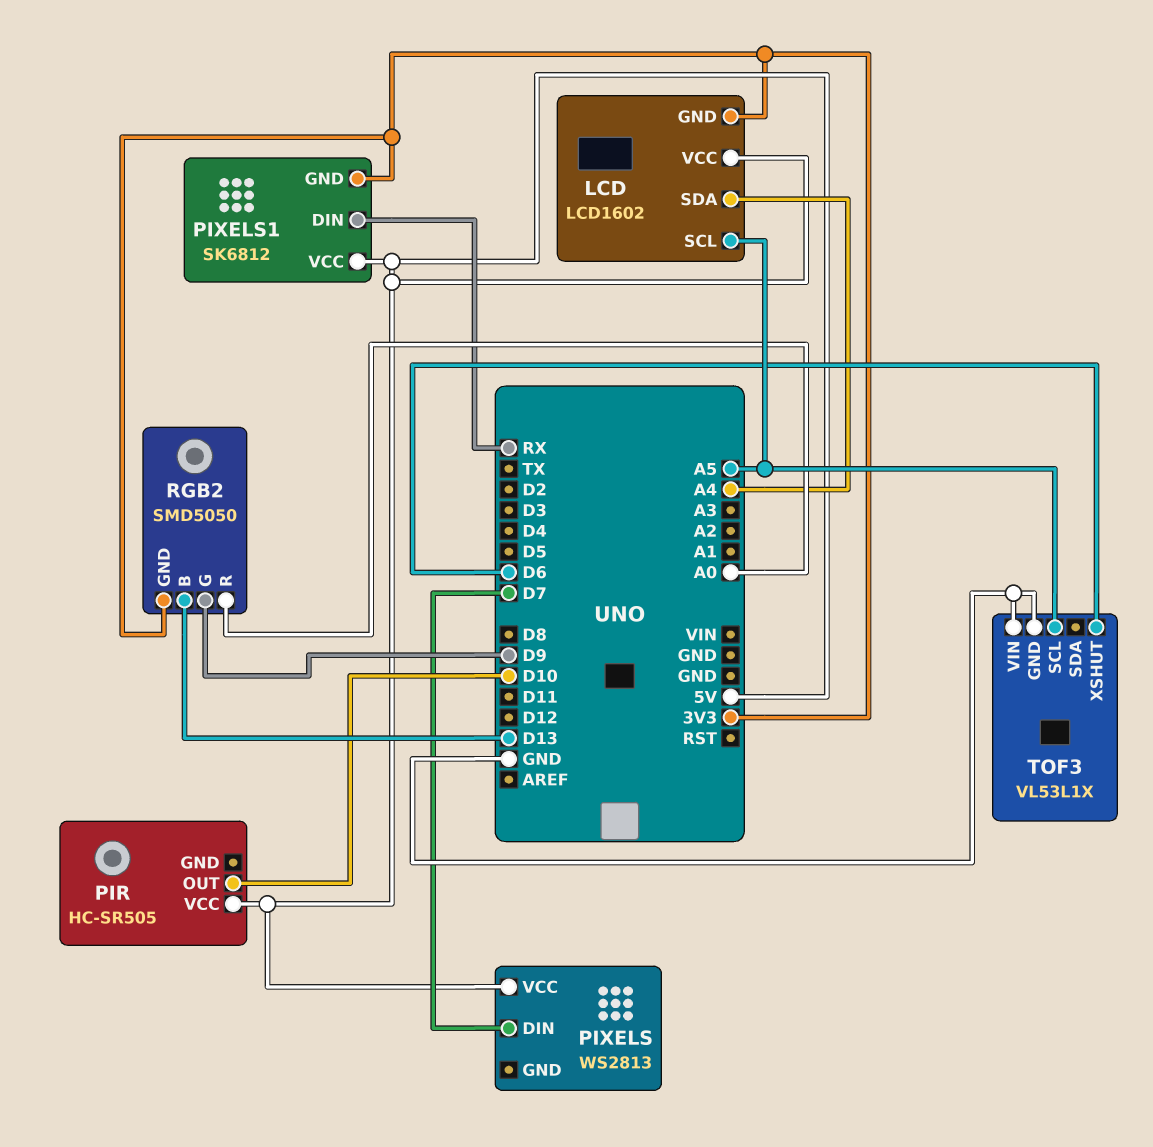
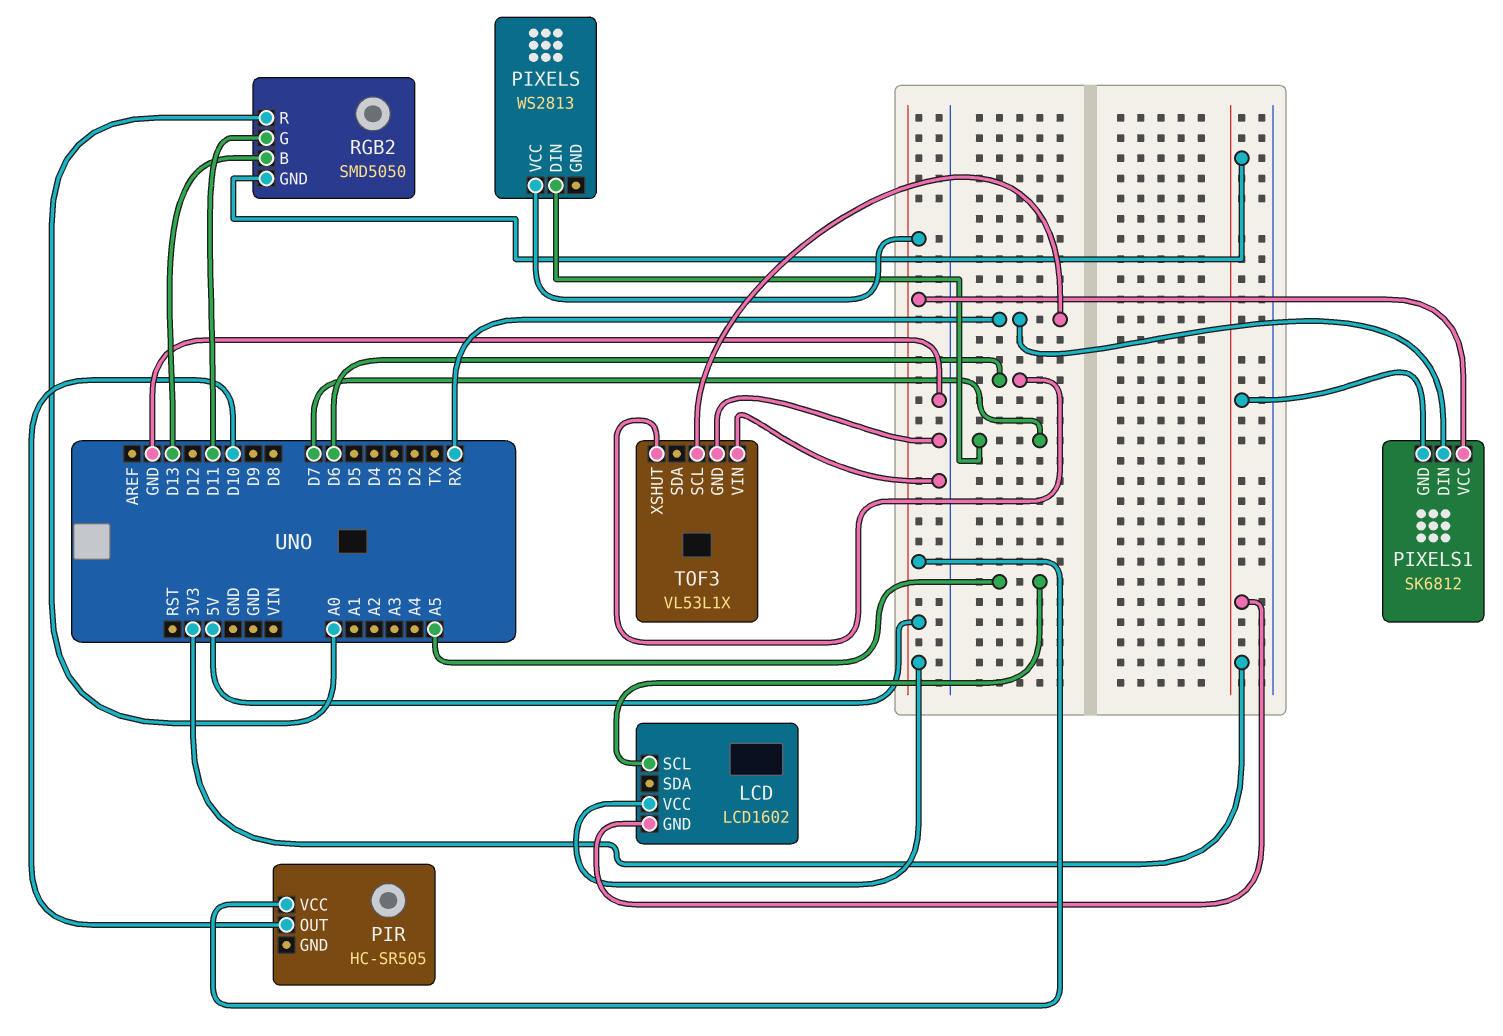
LCD pin SDA: A4 -> none
RGB2 pin G: D9 -> D11
TOF3 pin SCL: A5 -> RX

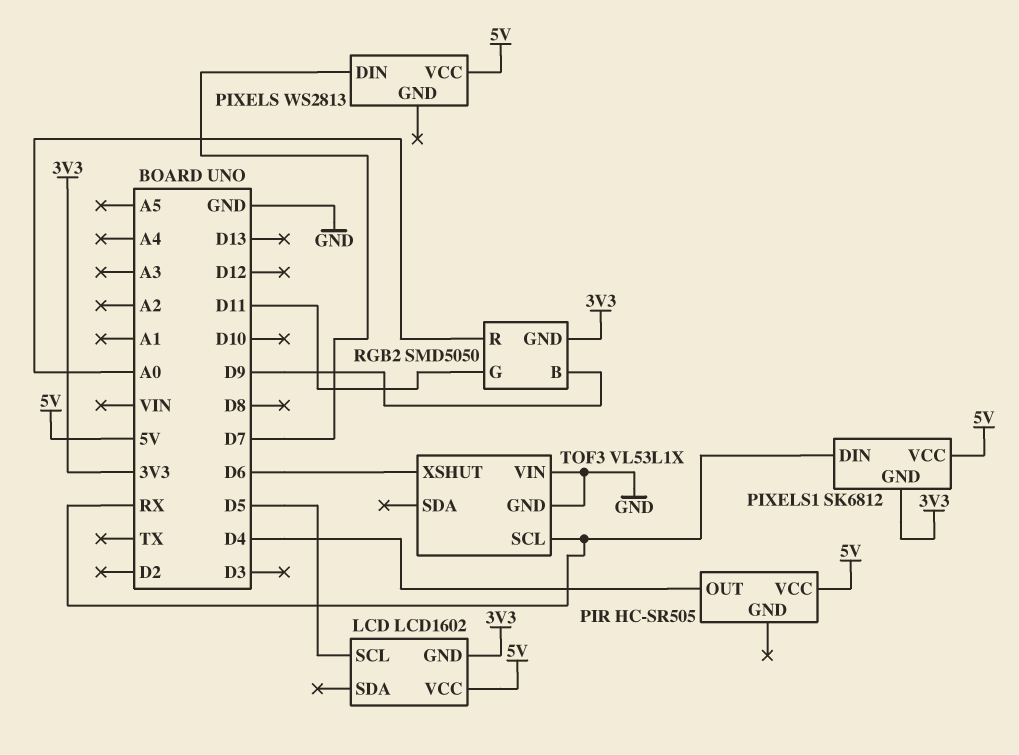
LCD pin SCL: A5 -> D5
PIR pin OUT: D10 -> D4
RGB2 pin B: D13 -> D9

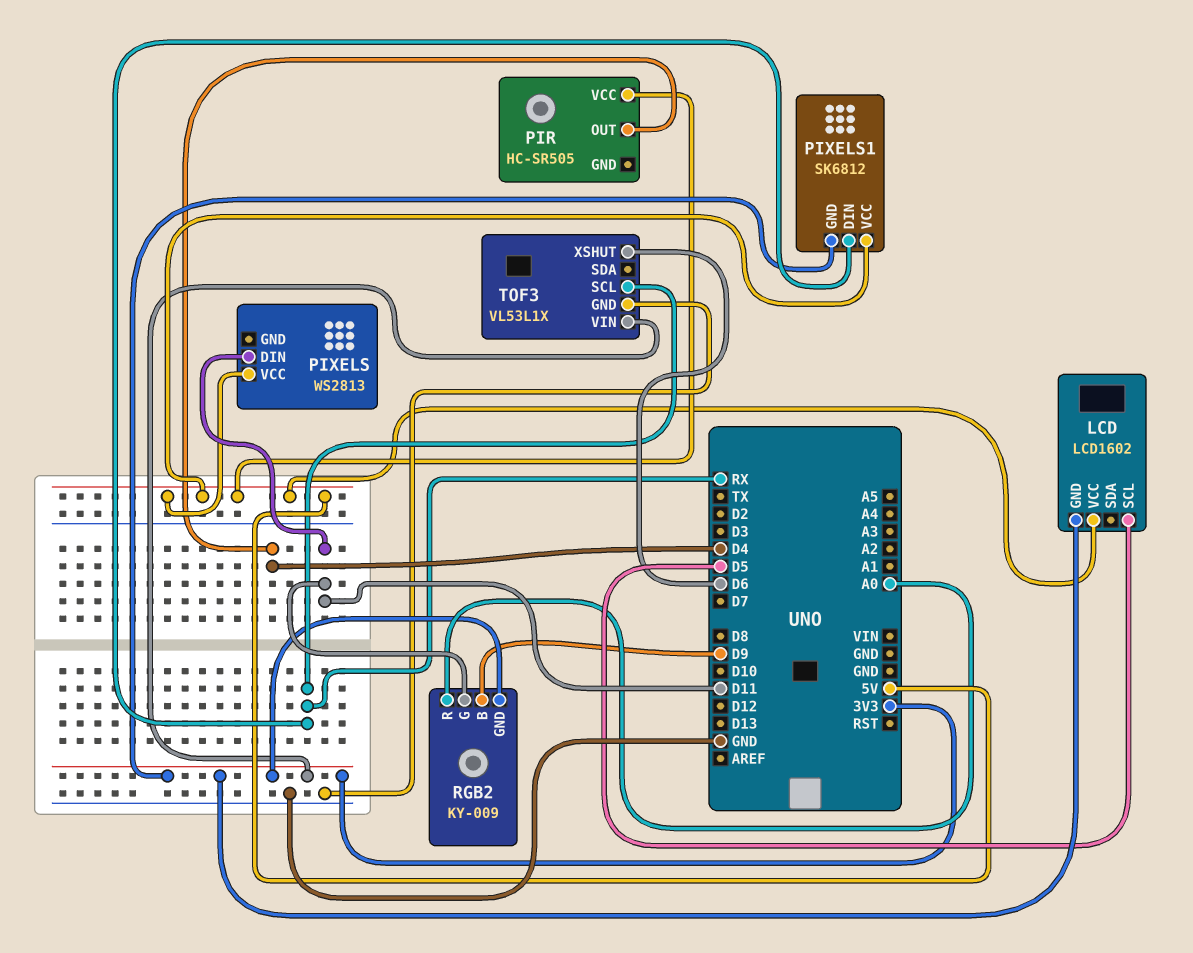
PIXELS pin DIN: D7 -> D11
RGB2: SMD5050 -> KY-009
TOF3 pin VIN: GND -> 3V3

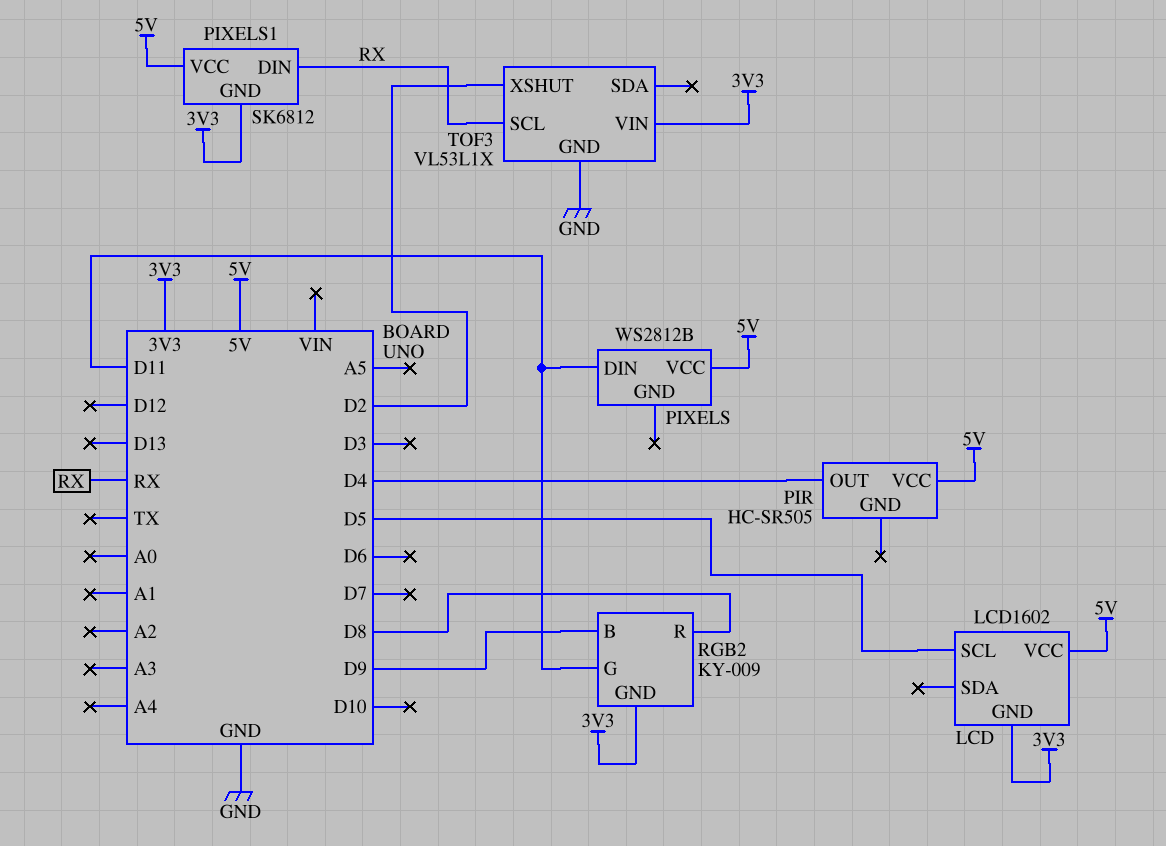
PIXELS: WS2813 -> WS2812B
RGB2 pin R: A0 -> D8
TOF3 pin XSHUT: D6 -> D2

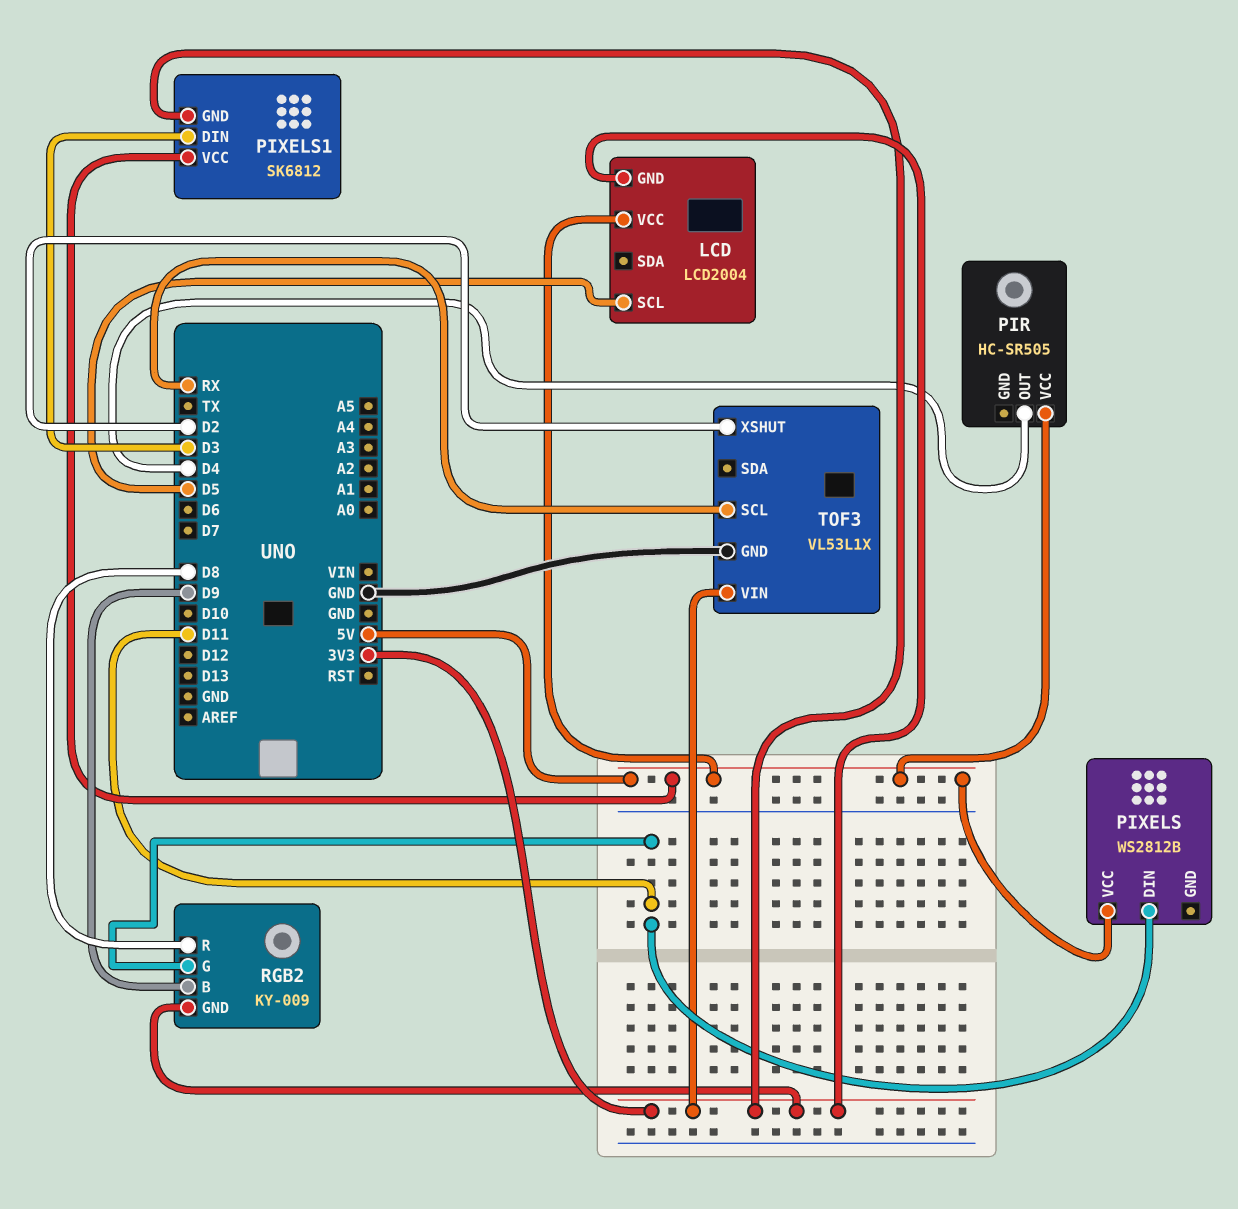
LCD: LCD1602 -> LCD2004
PIXELS1 pin DIN: RX -> D3

